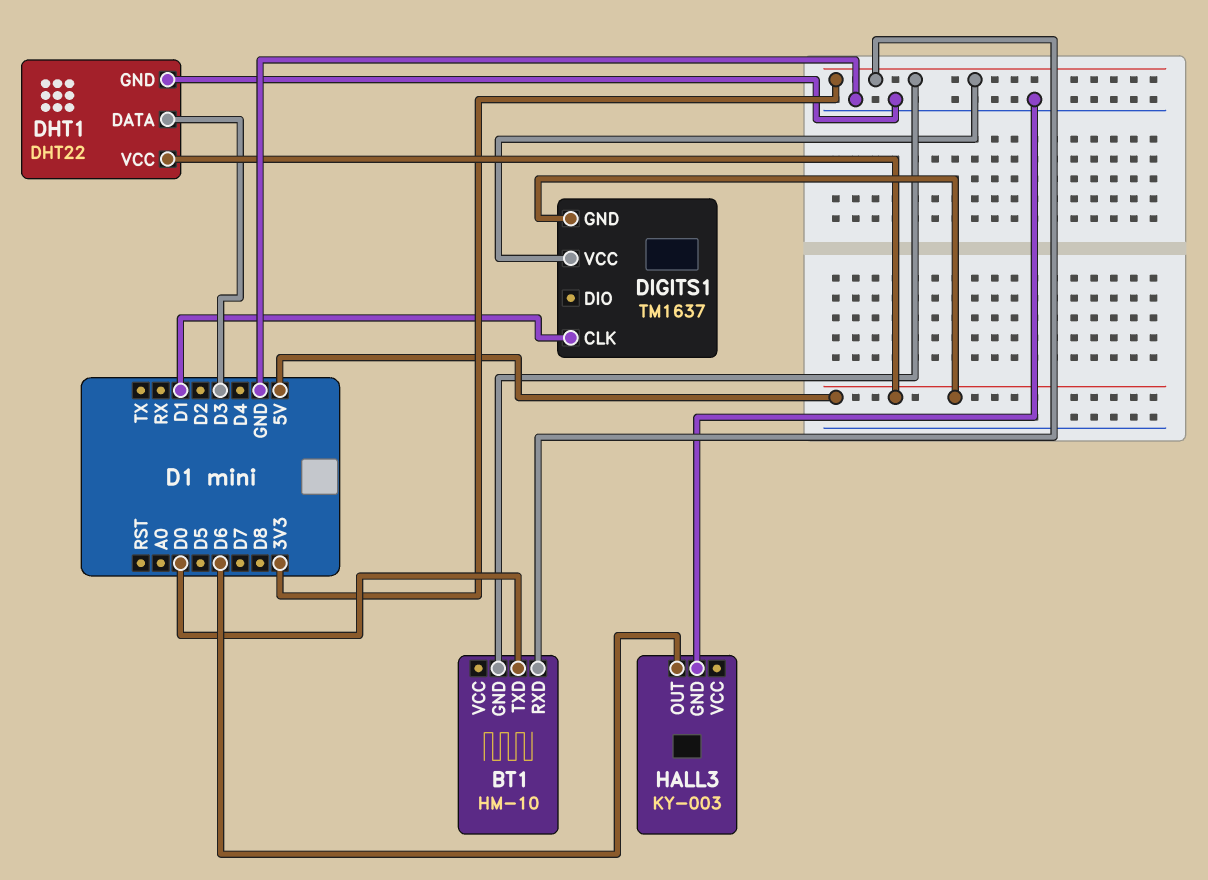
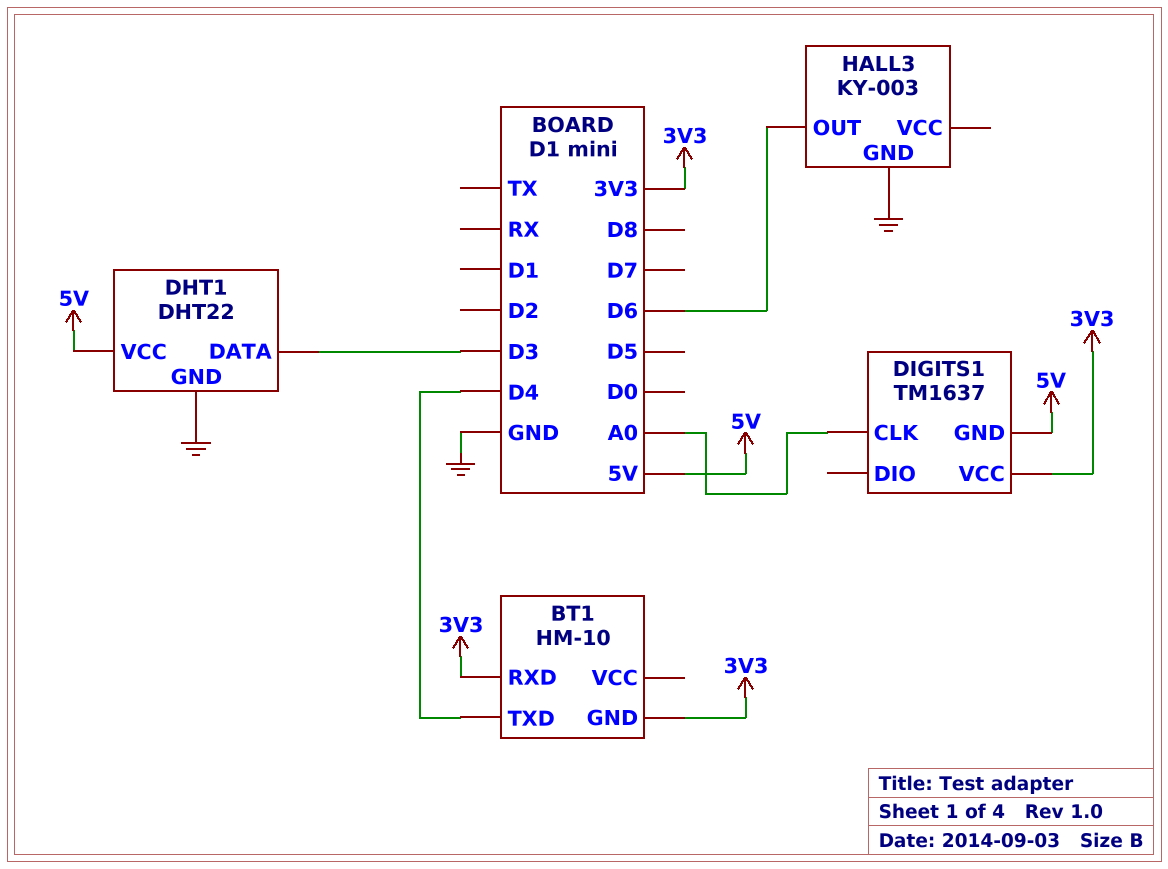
BT1 pin TXD: D0 -> D4
DIGITS1 pin CLK: D1 -> A0

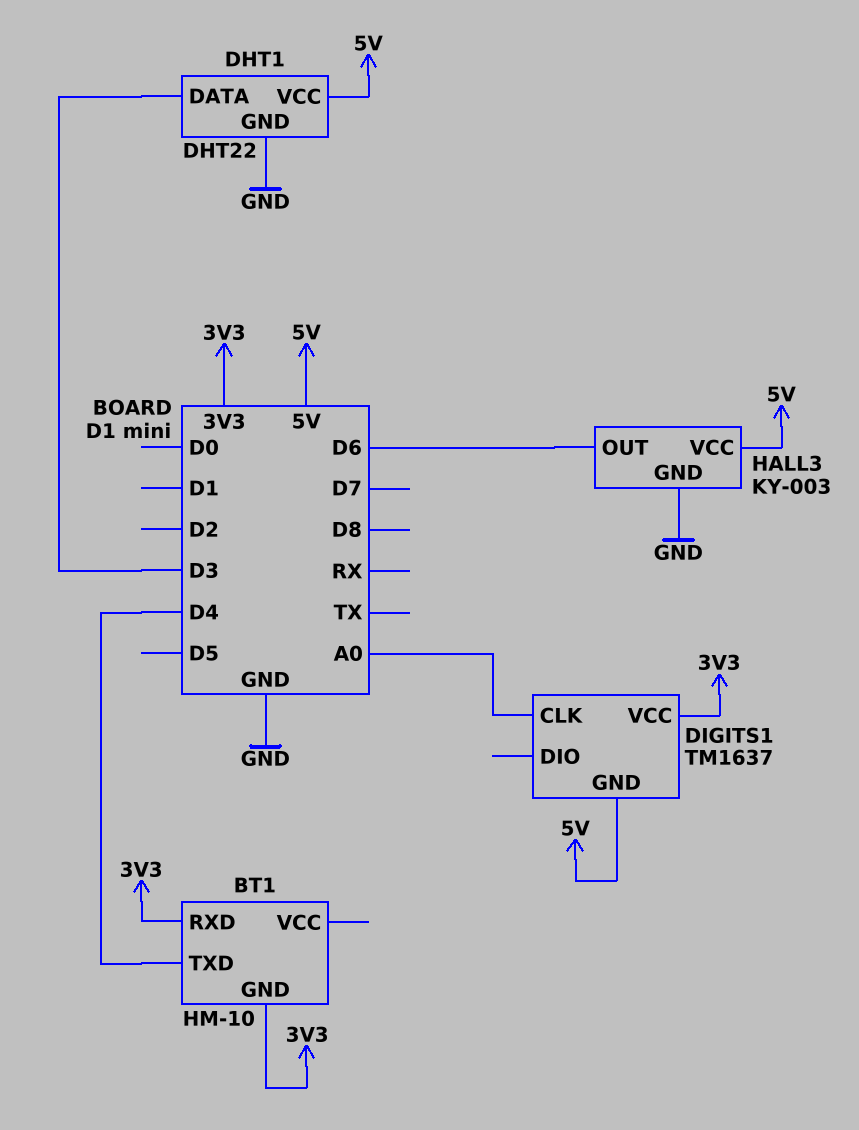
HALL3 pin VCC: none -> 5V

